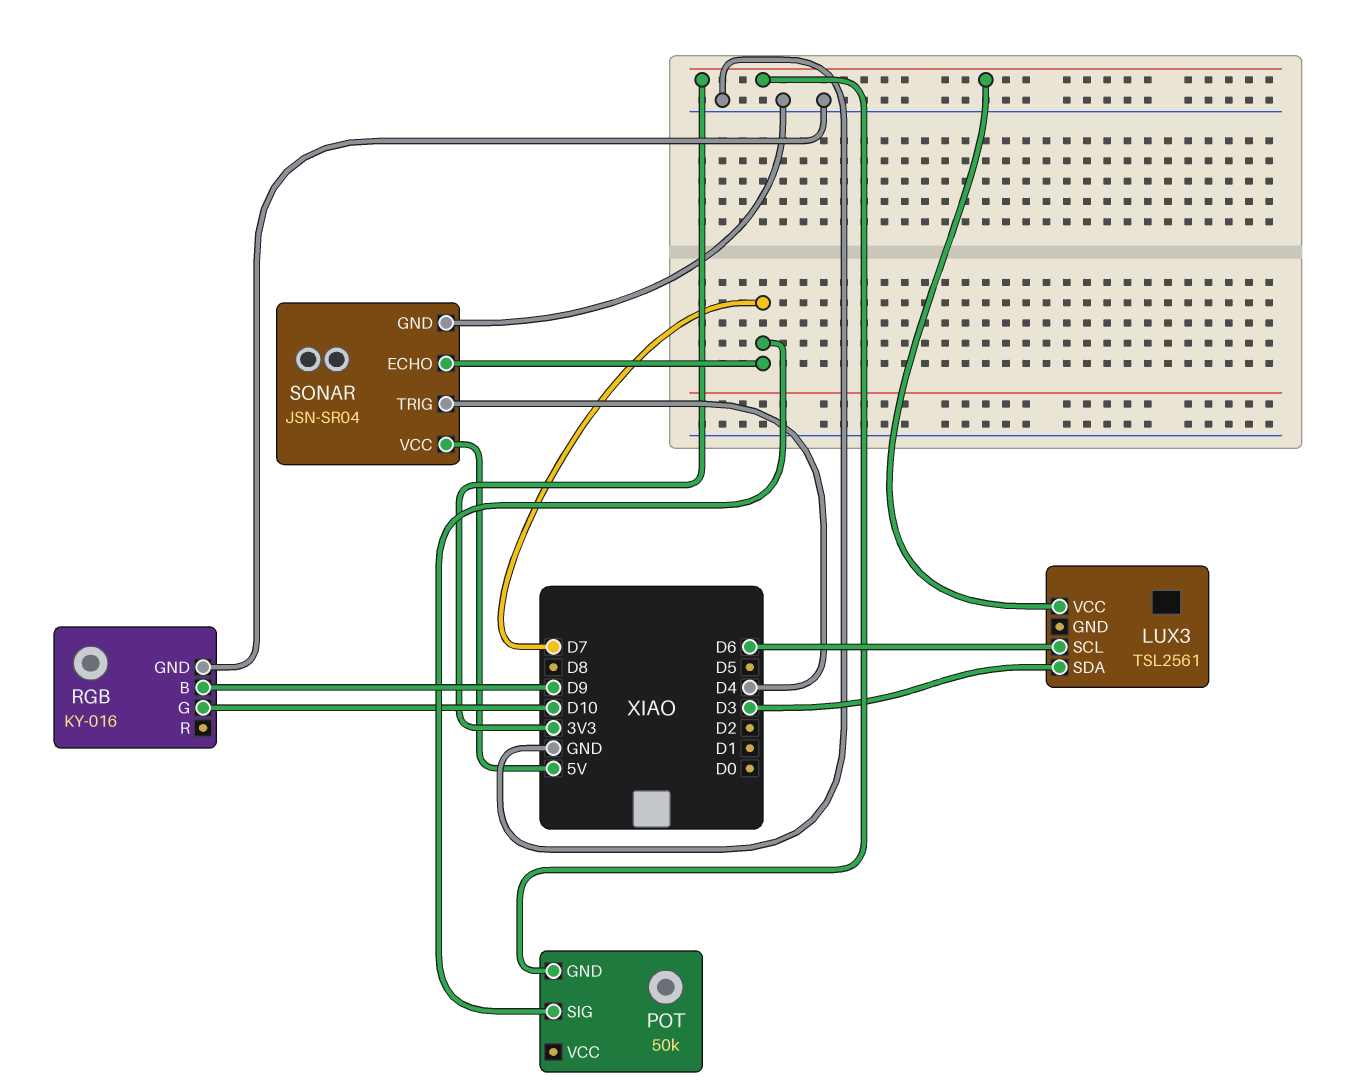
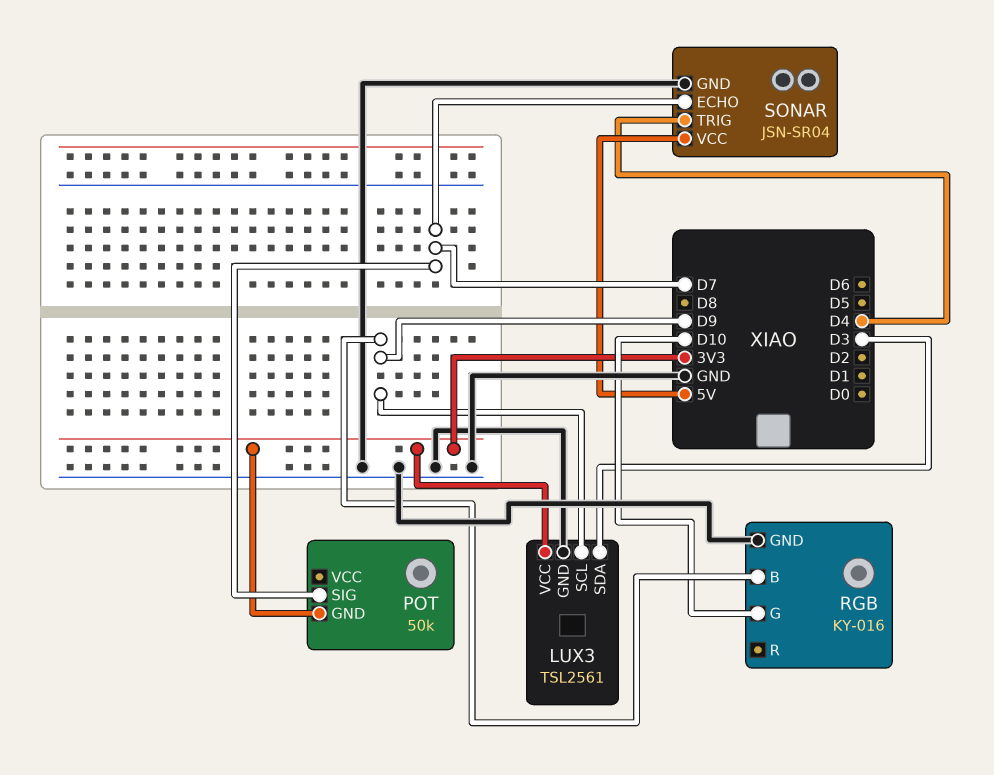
LUX3 pin GND: none -> GND
LUX3 pin SCL: D6 -> D9

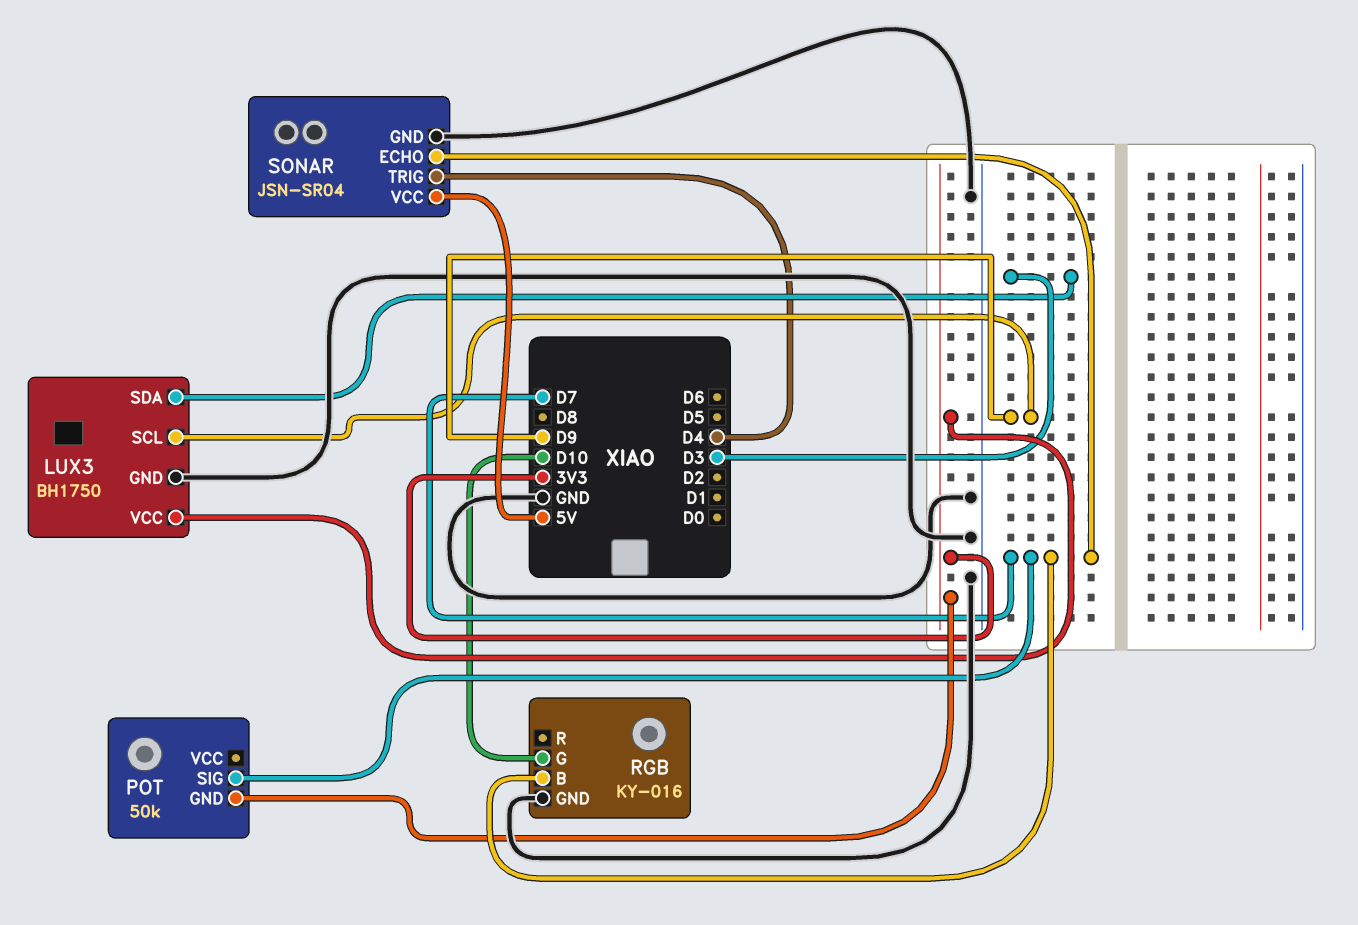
LUX3: TSL2561 -> BH1750
RGB pin B: D9 -> D7

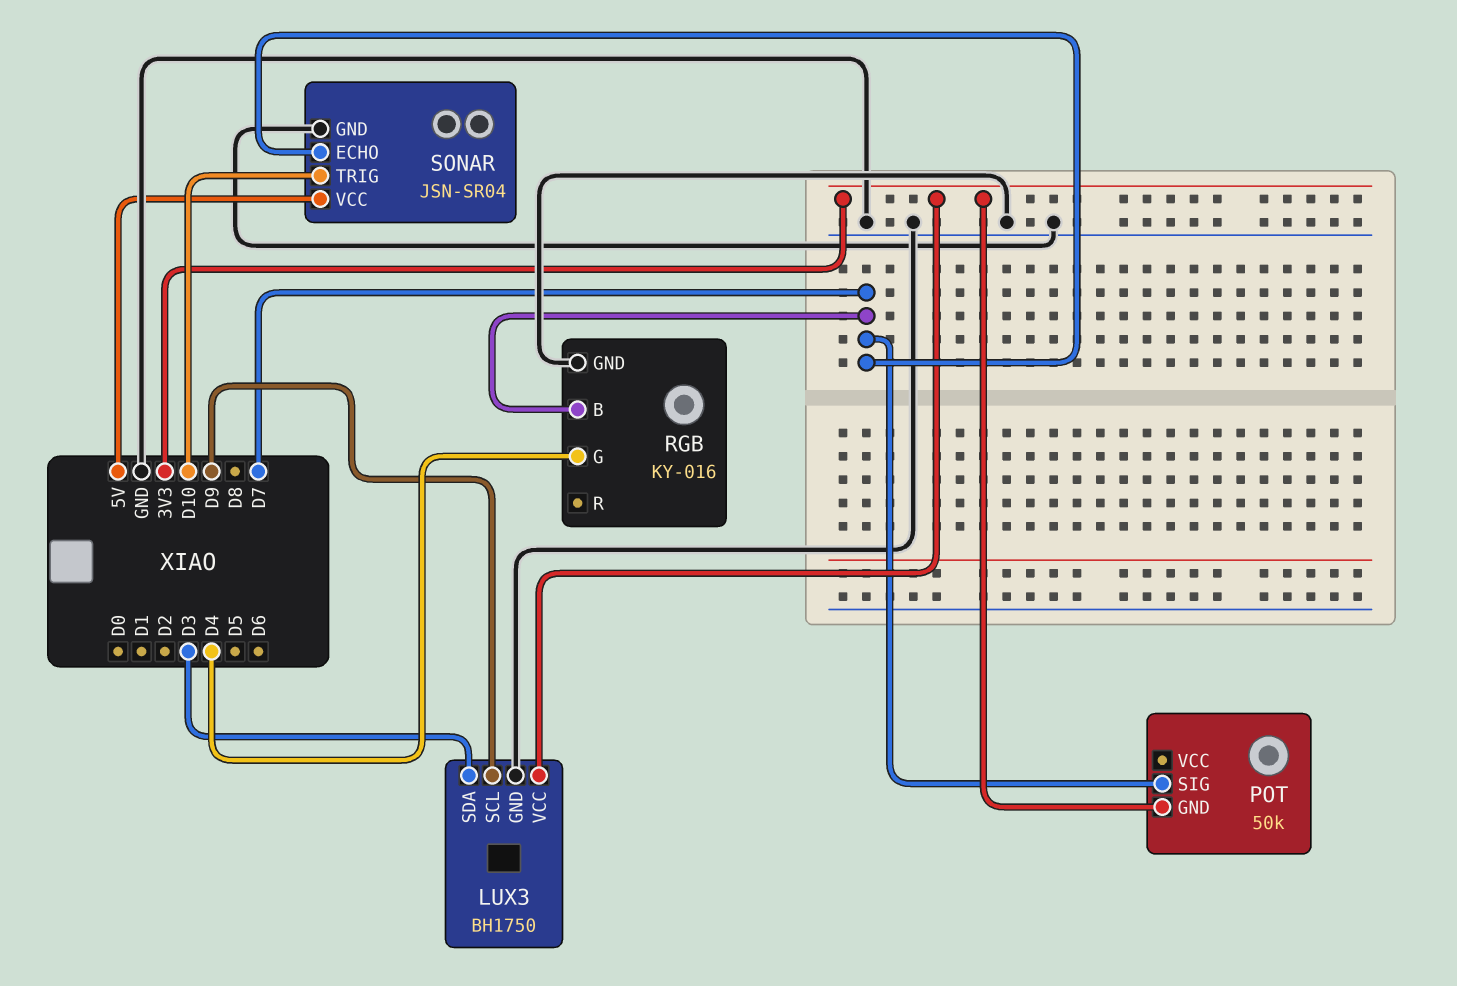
RGB pin G: D10 -> D4
SONAR pin TRIG: D4 -> D10

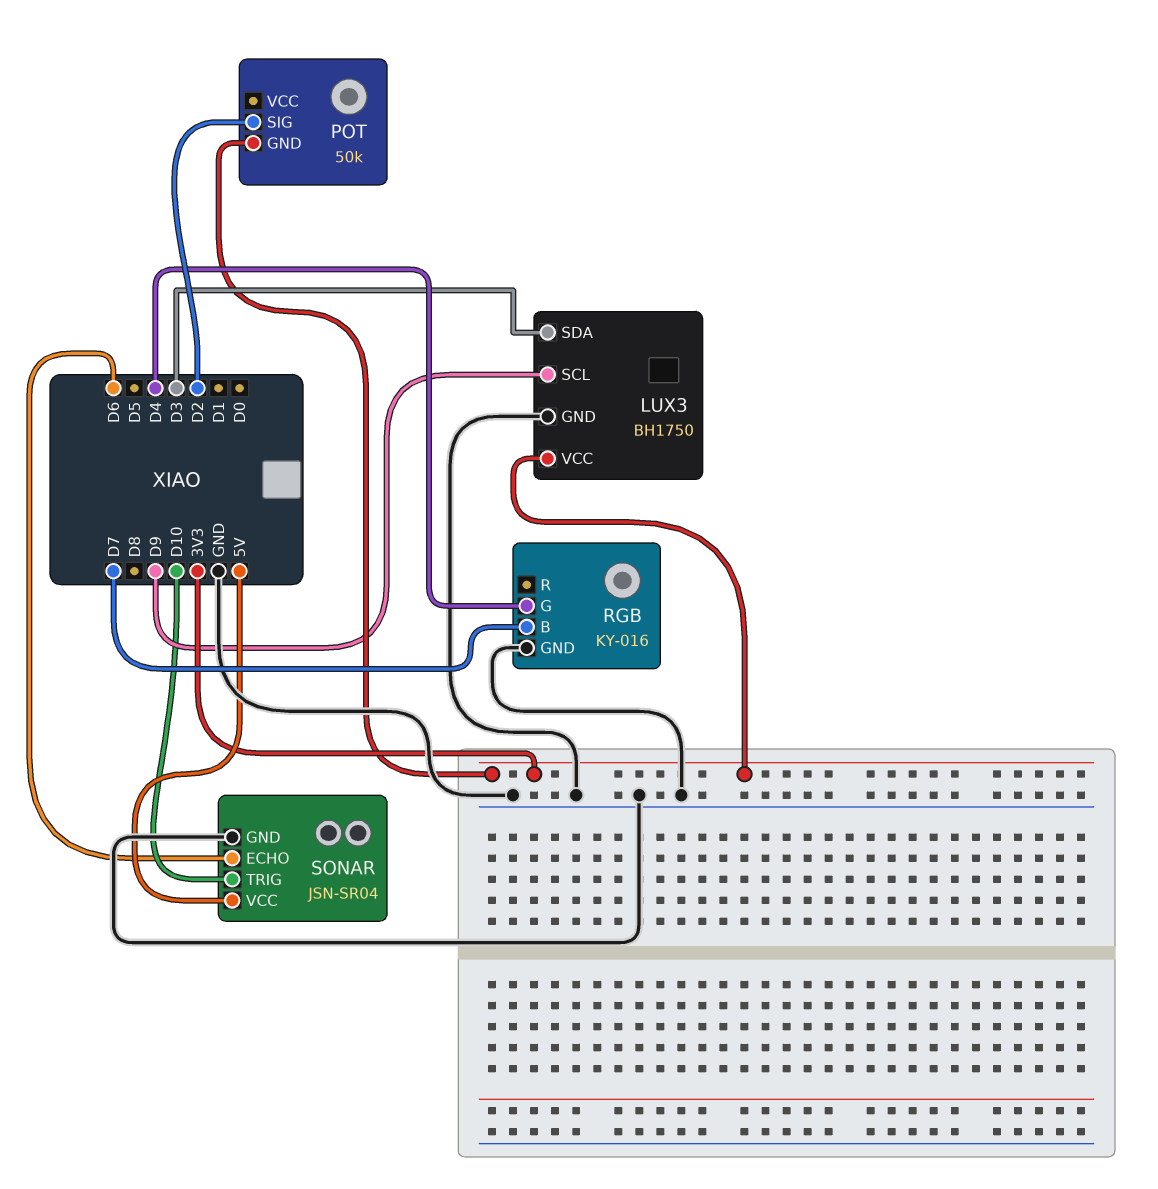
POT pin SIG: D7 -> D2
SONAR pin ECHO: D7 -> D6

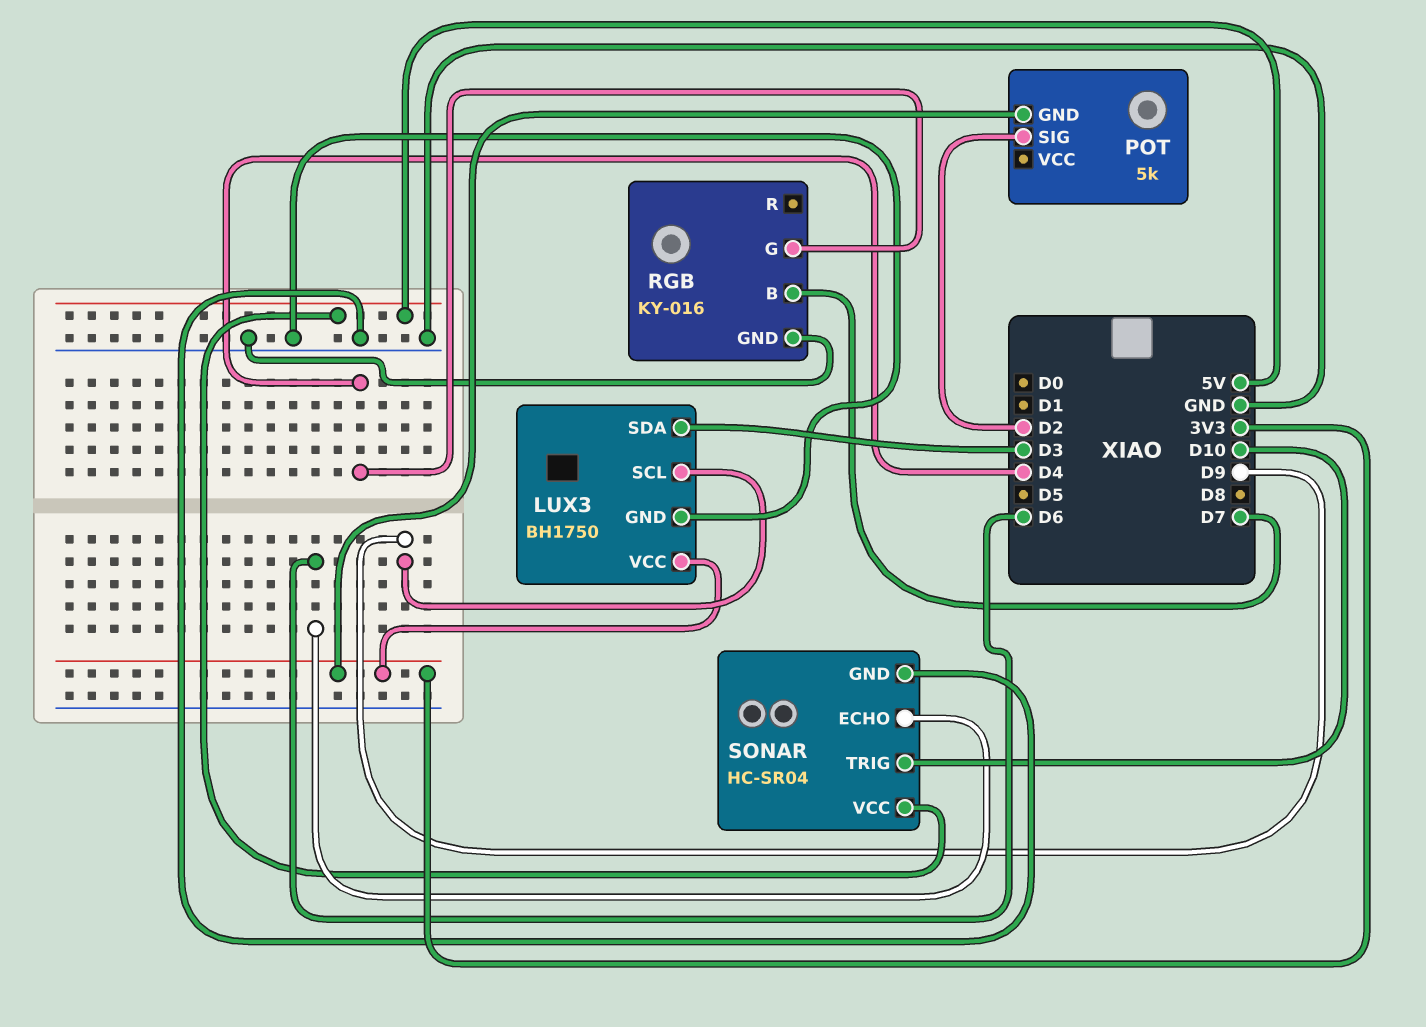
POT: 50k -> 5k
SONAR: JSN-SR04 -> HC-SR04

